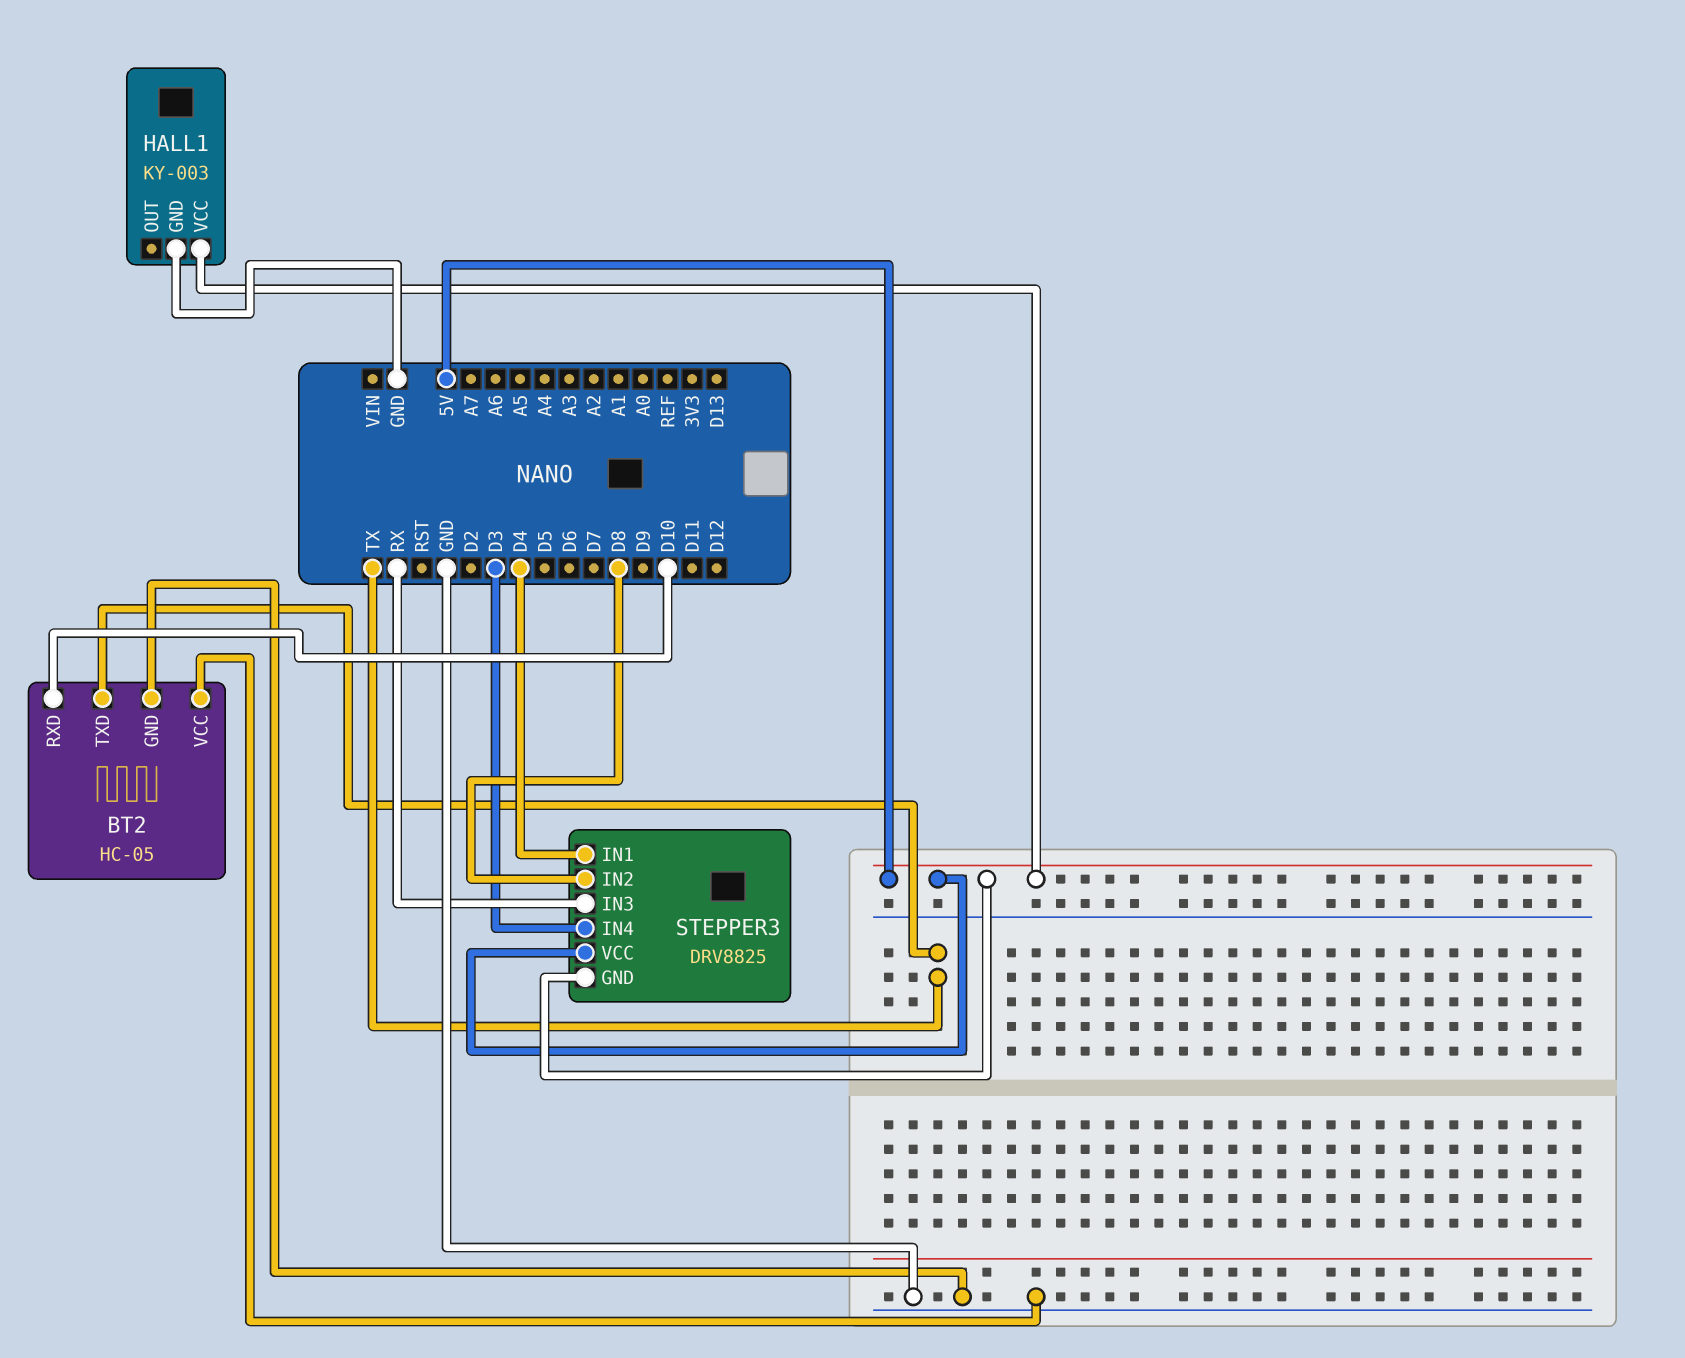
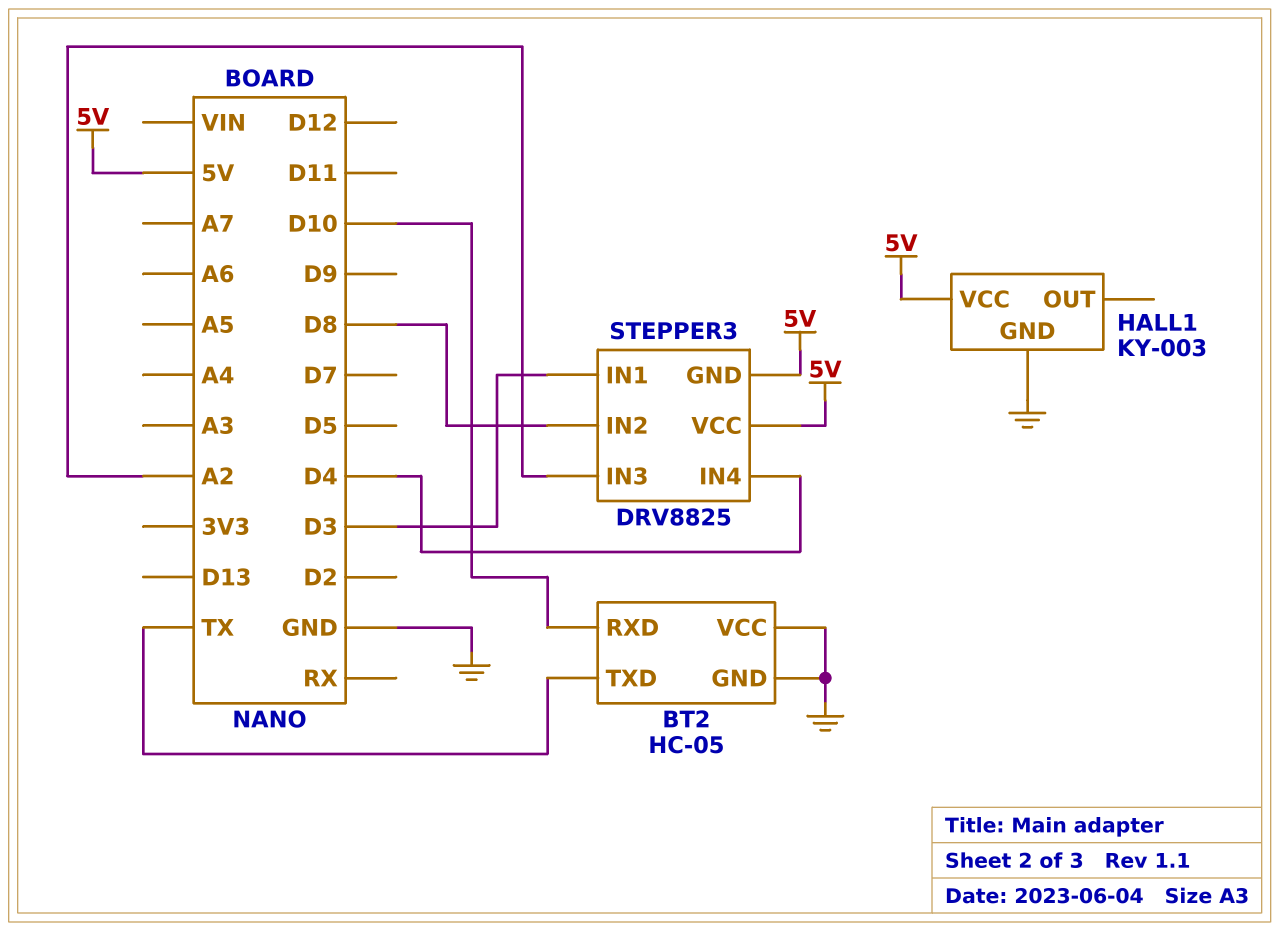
STEPPER3 pin IN1: D4 -> D3
STEPPER3 pin IN3: RX -> A2
STEPPER3 pin IN4: D3 -> D4

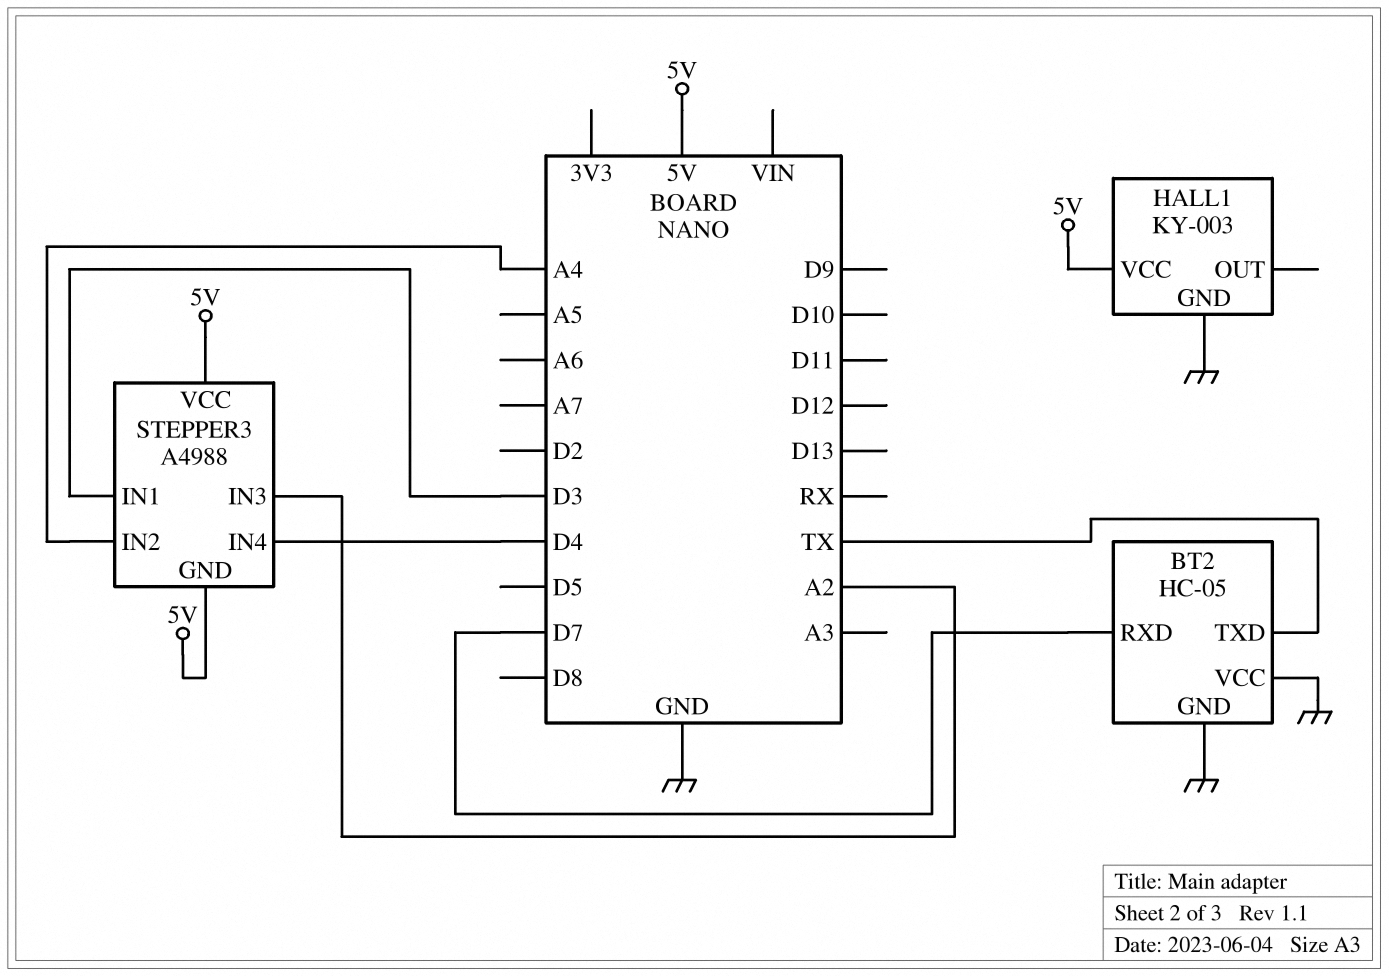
BT2 pin RXD: D10 -> D7
STEPPER3: DRV8825 -> A4988
STEPPER3 pin IN2: D8 -> A4

